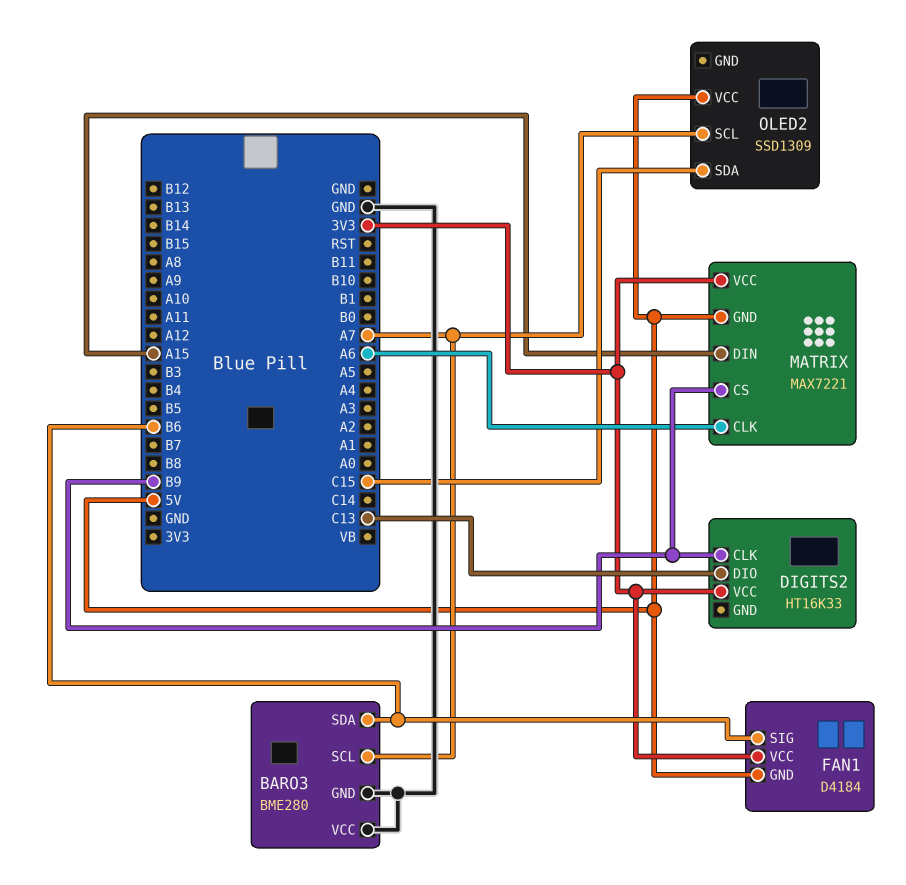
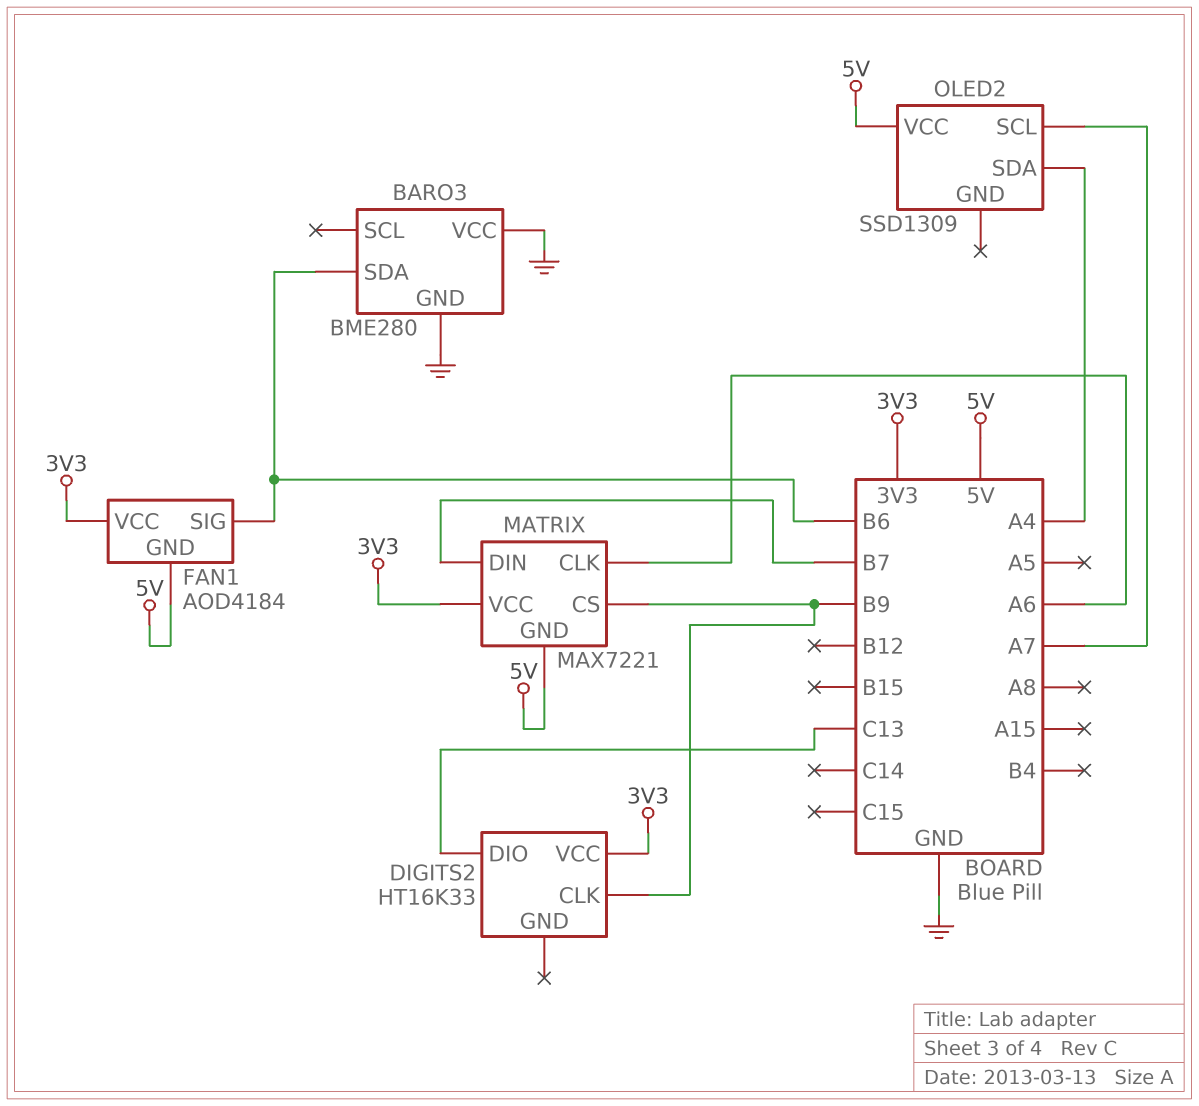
BARO3 pin SCL: A7 -> none
FAN1: D4184 -> AOD4184
MATRIX pin DIN: A15 -> B7
OLED2 pin SDA: C15 -> A4

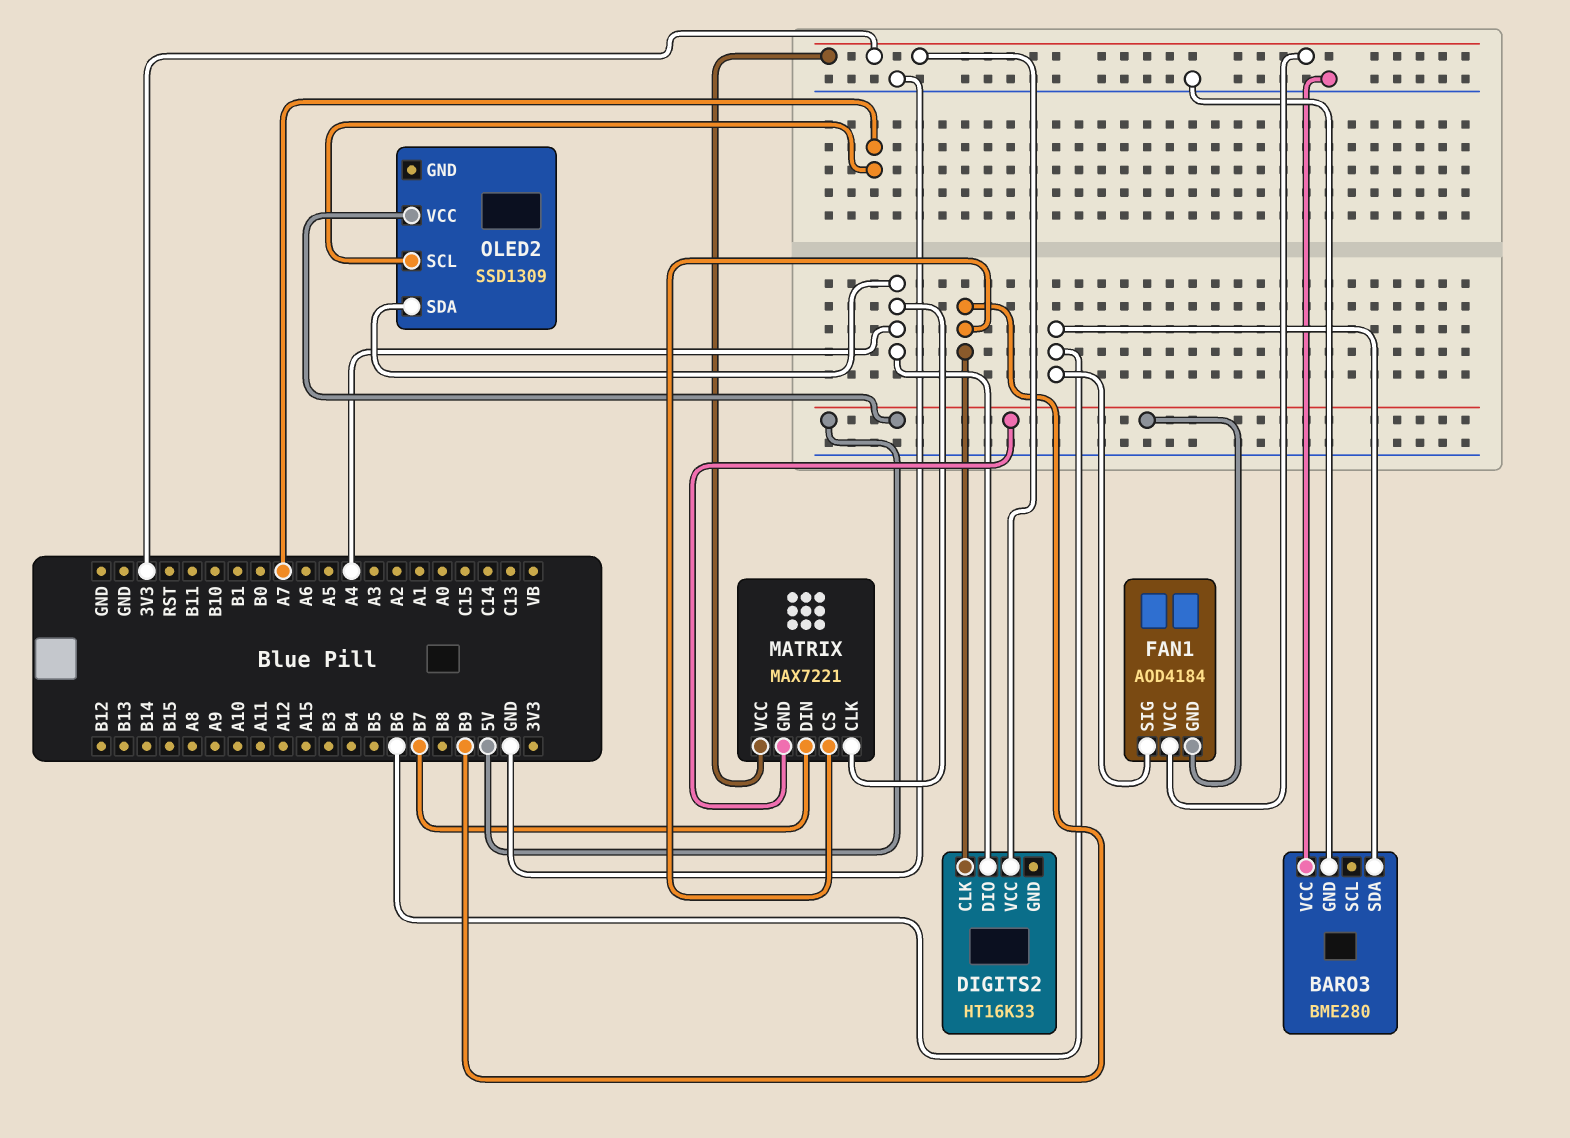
DIGITS2 pin DIO: C13 -> A4
MATRIX pin CLK: A6 -> A4

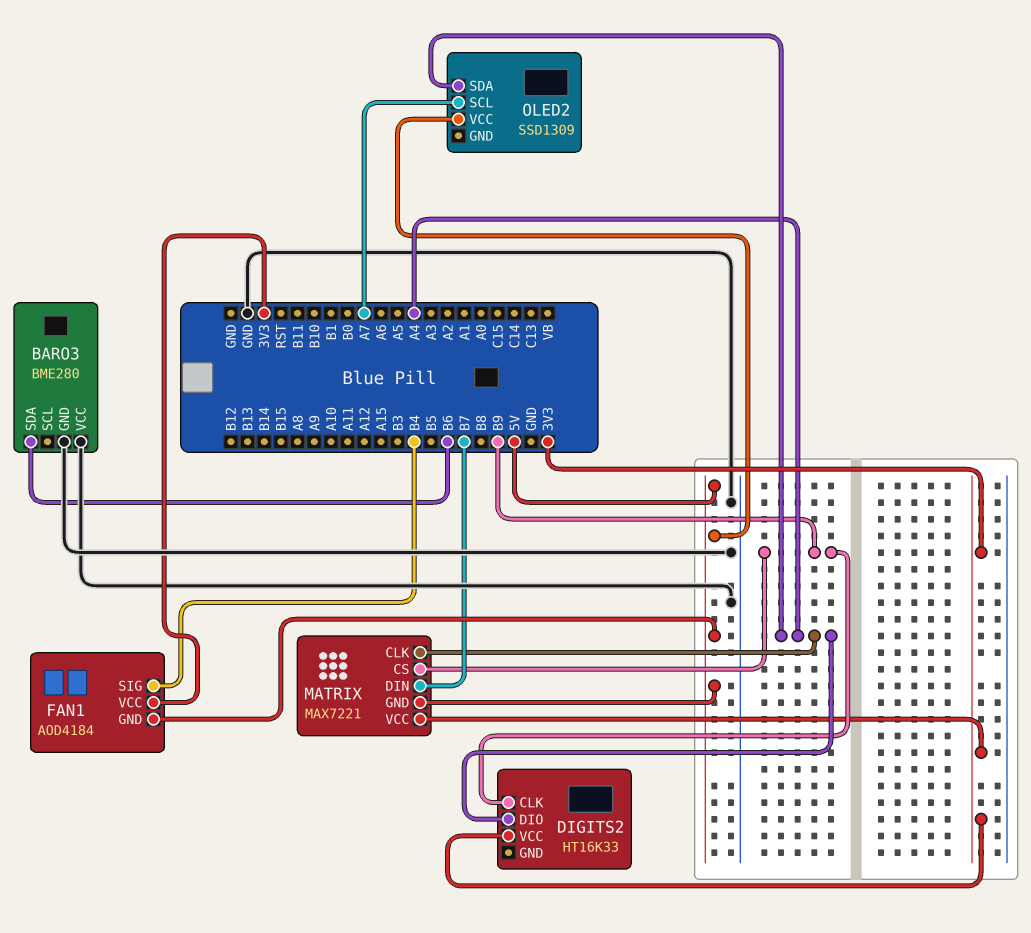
FAN1 pin SIG: B6 -> B4

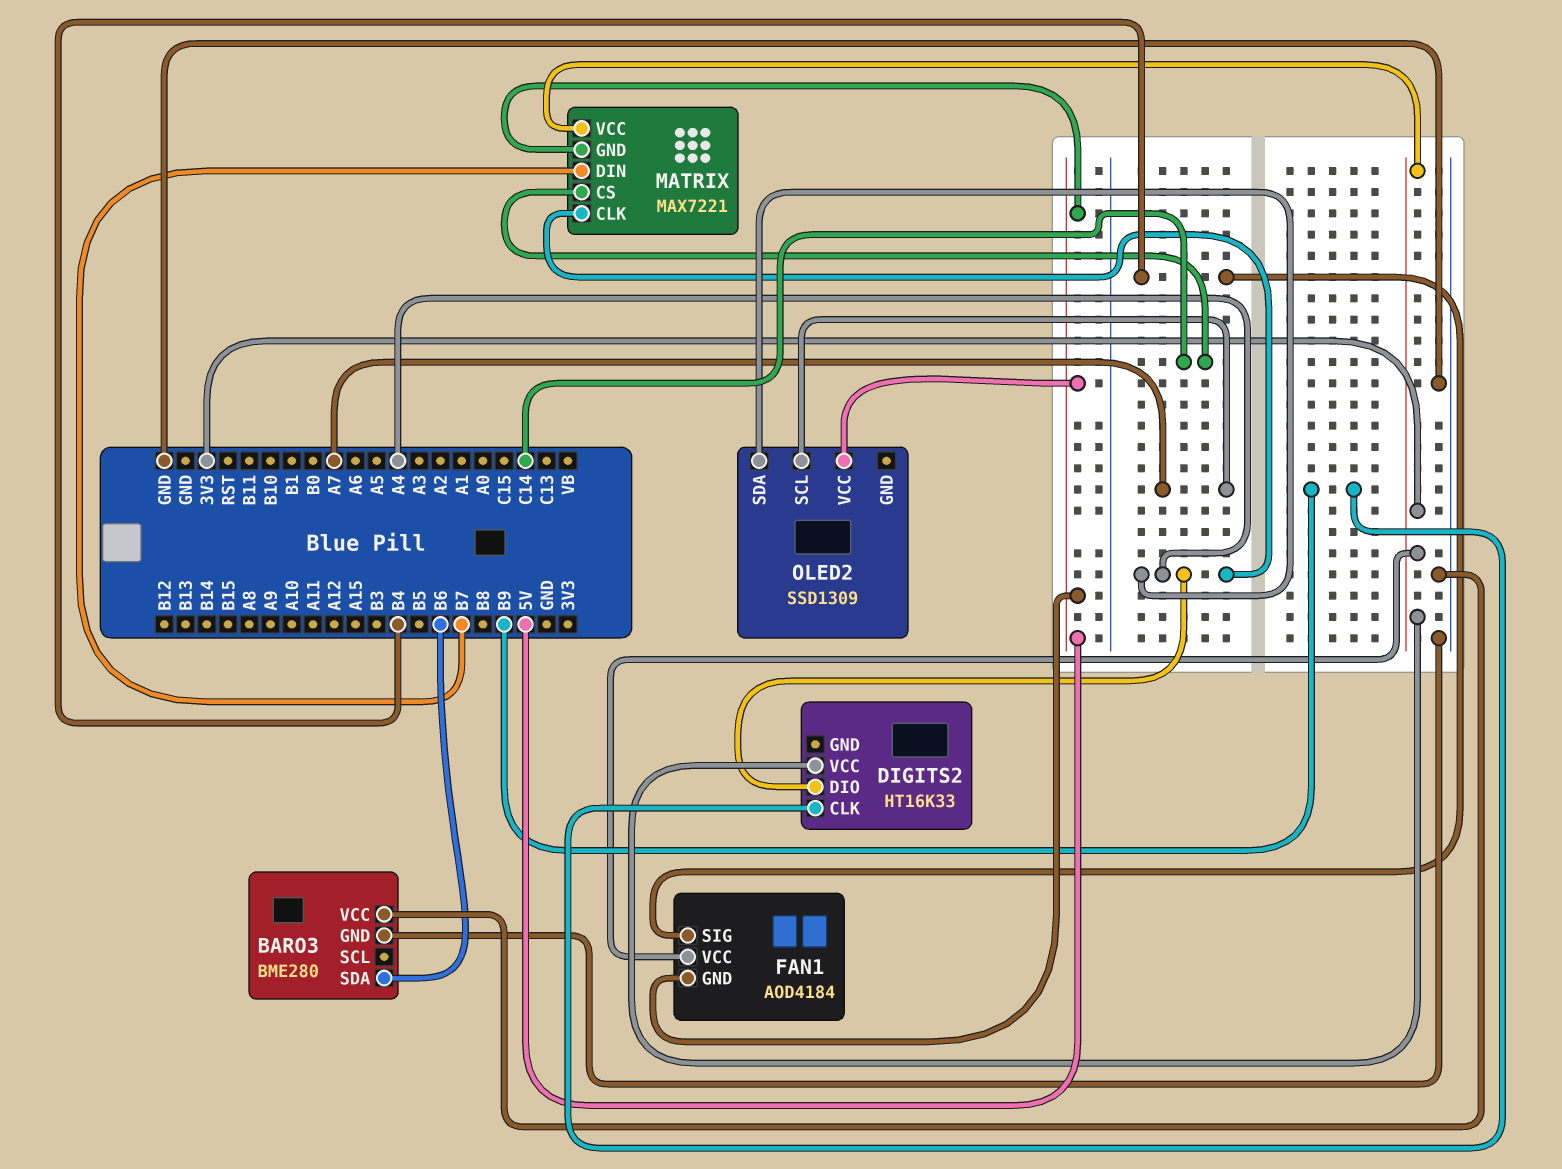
MATRIX pin CS: B9 -> C14

